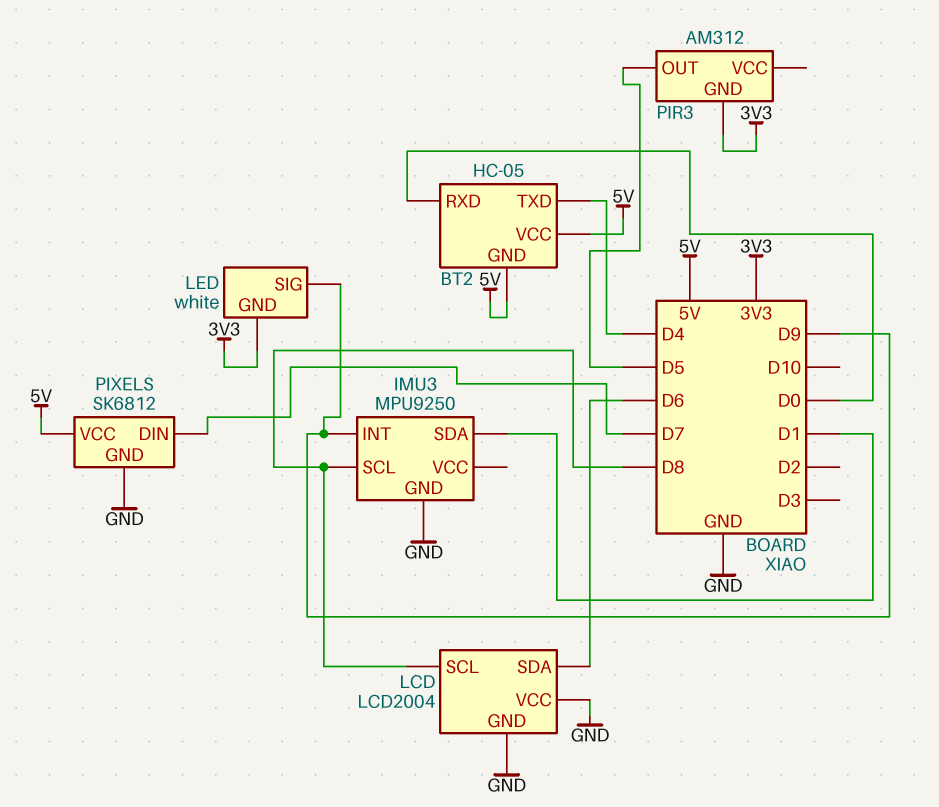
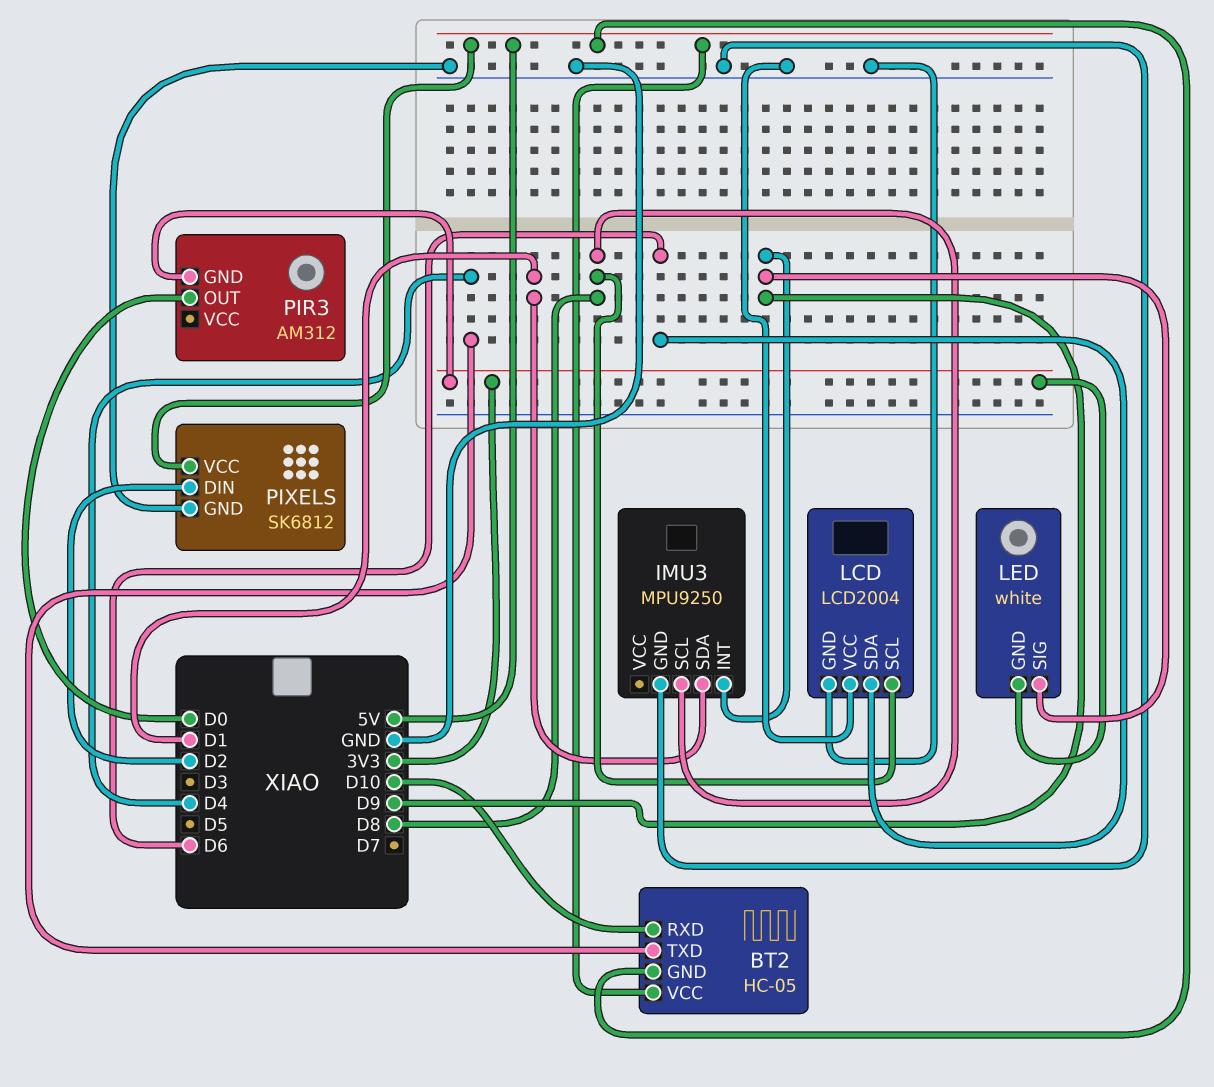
BT2 pin RXD: D0 -> D10
PIR3 pin OUT: D5 -> D0
PIXELS pin DIN: D7 -> D2

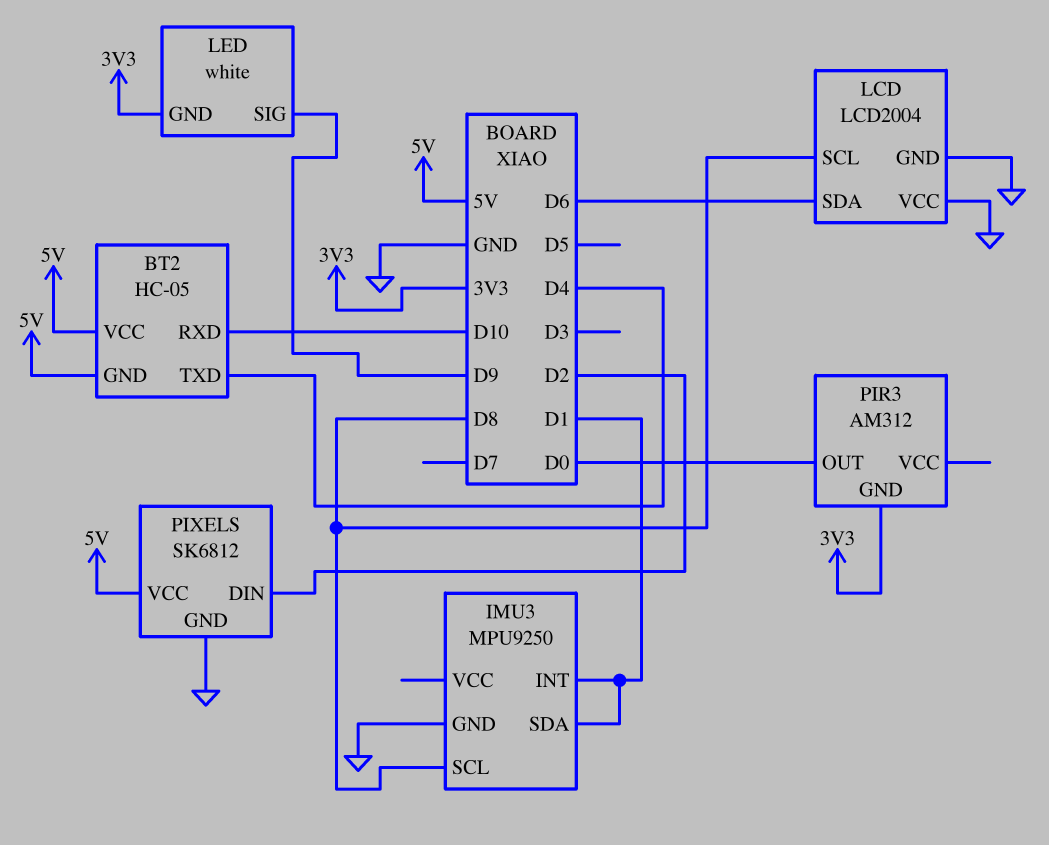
IMU3 pin INT: D9 -> D1

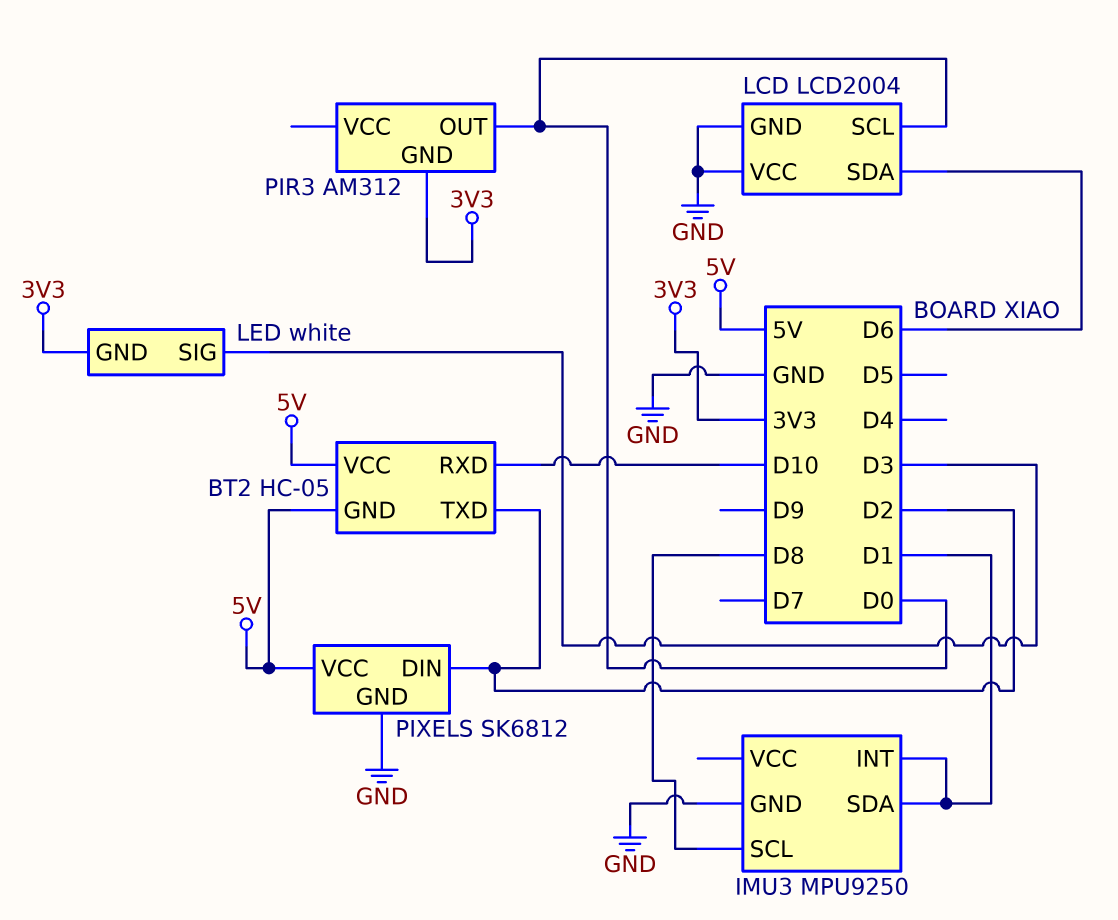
BT2 pin TXD: D4 -> D2
LCD pin SCL: D8 -> D0
LED pin SIG: D9 -> D3

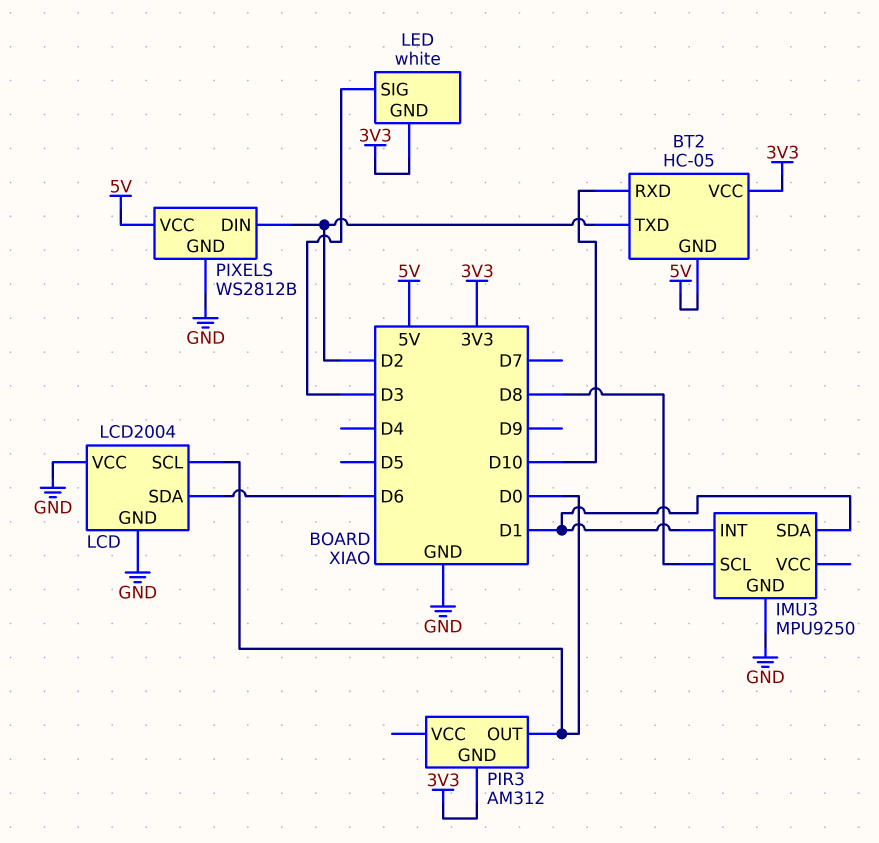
BT2 pin VCC: 5V -> 3V3
PIXELS: SK6812 -> WS2812B

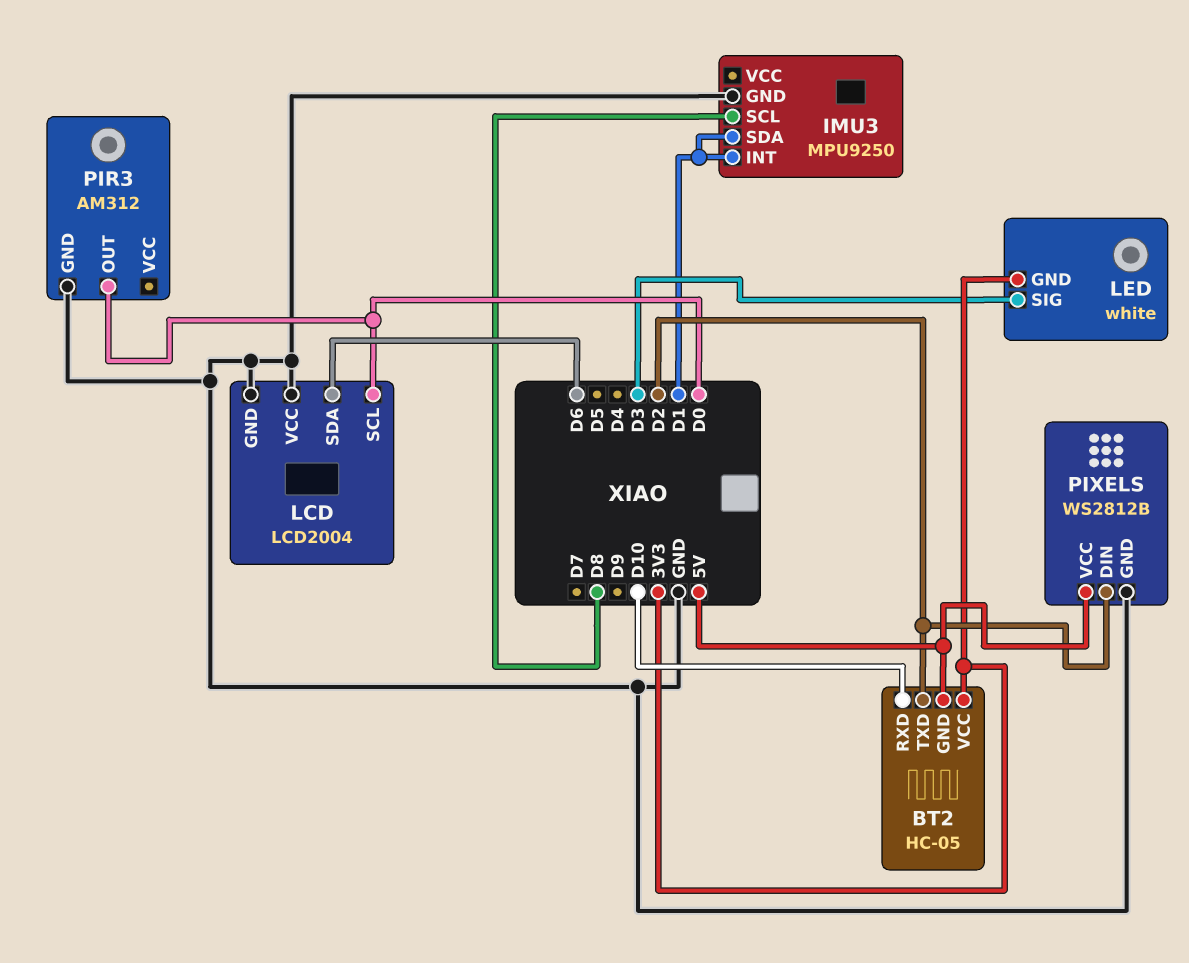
PIR3 pin GND: 3V3 -> GND

